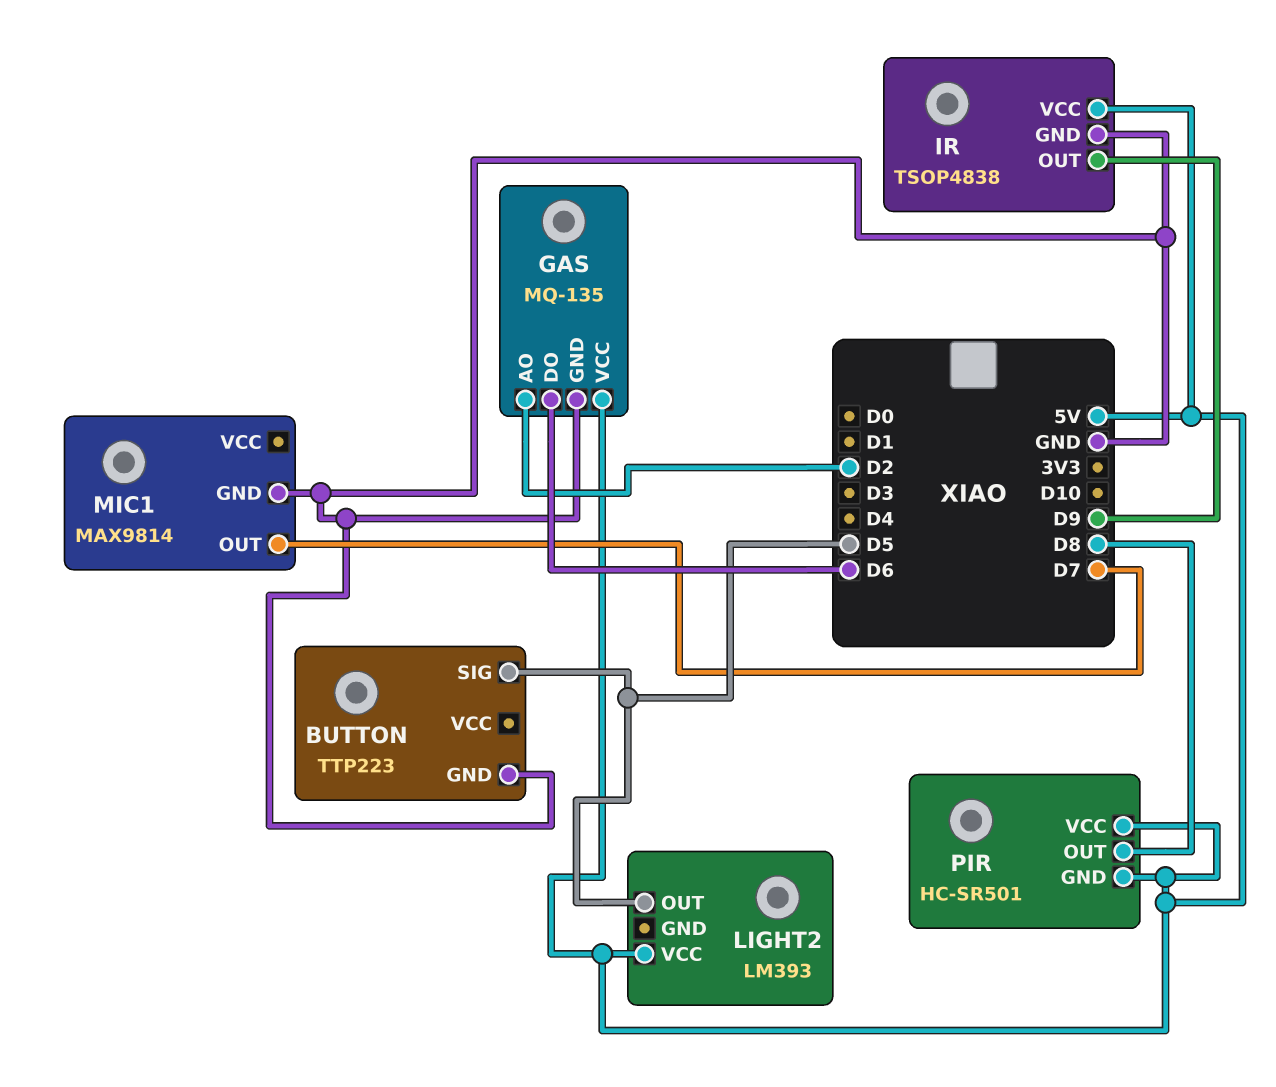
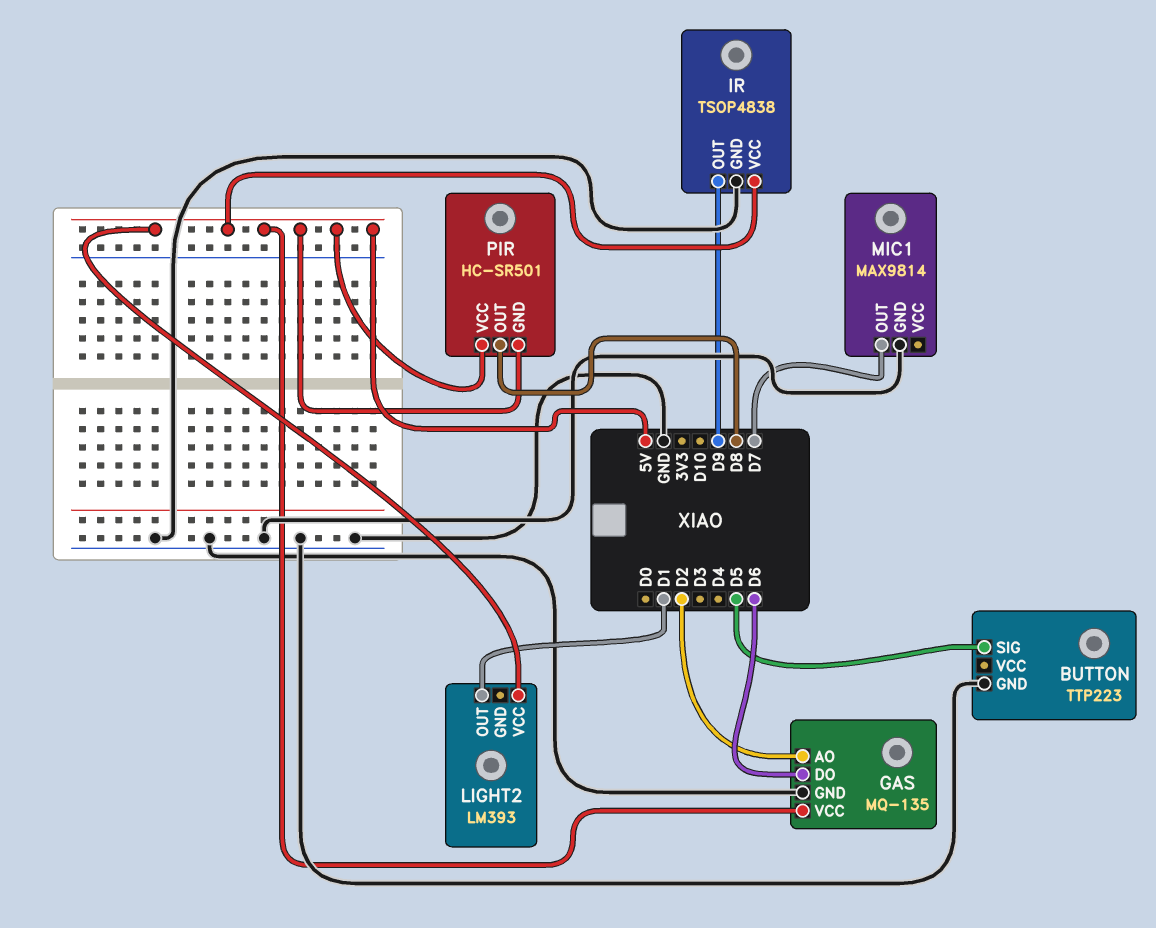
LIGHT2 pin OUT: D5 -> D1

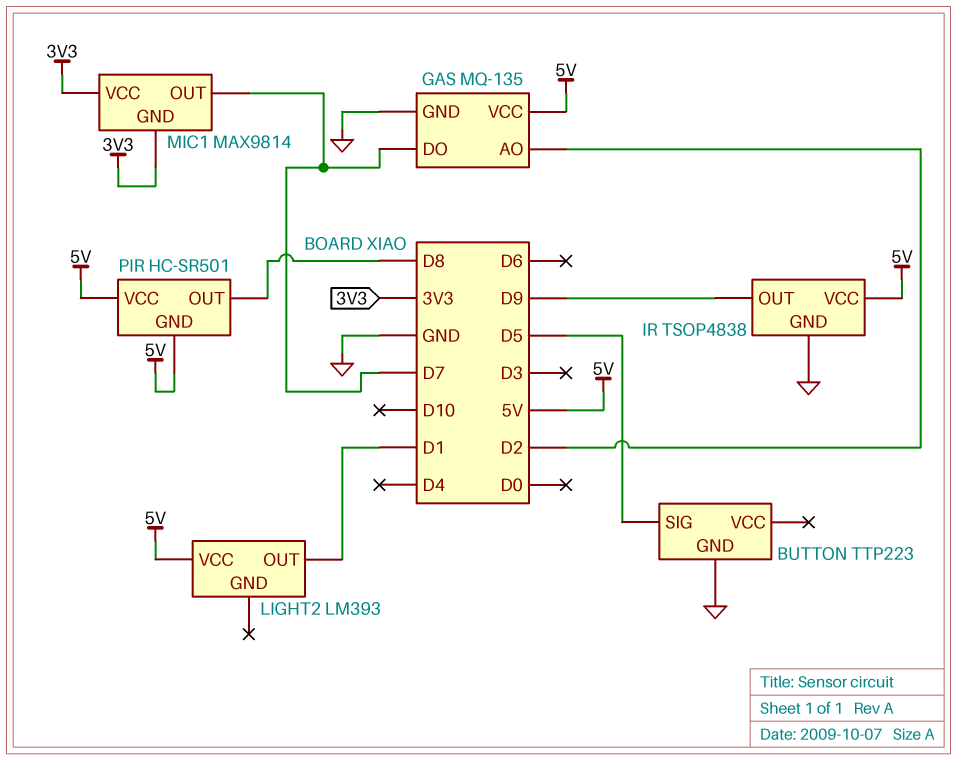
GAS pin DO: D6 -> D7
MIC1 pin GND: GND -> 3V3
MIC1 pin VCC: none -> 3V3

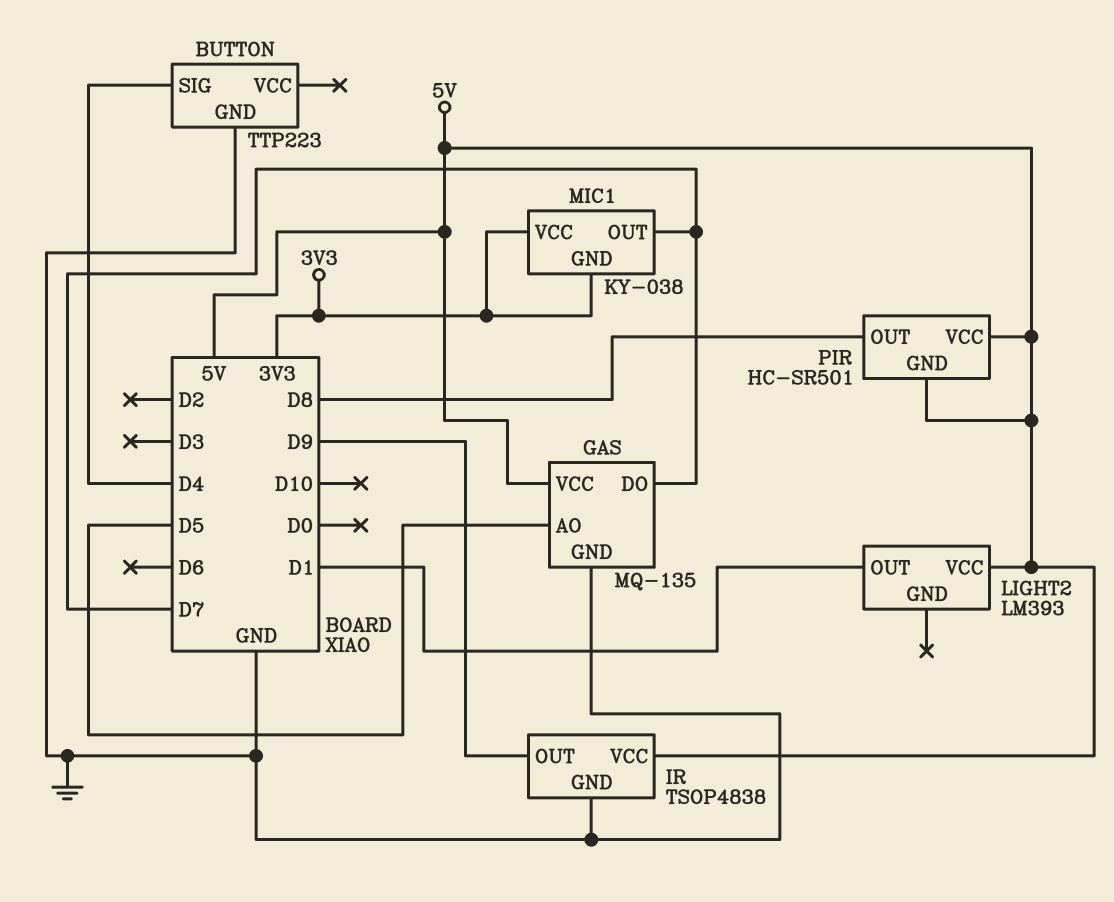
BUTTON pin SIG: D5 -> D4
GAS pin AO: D2 -> D5
MIC1: MAX9814 -> KY-038

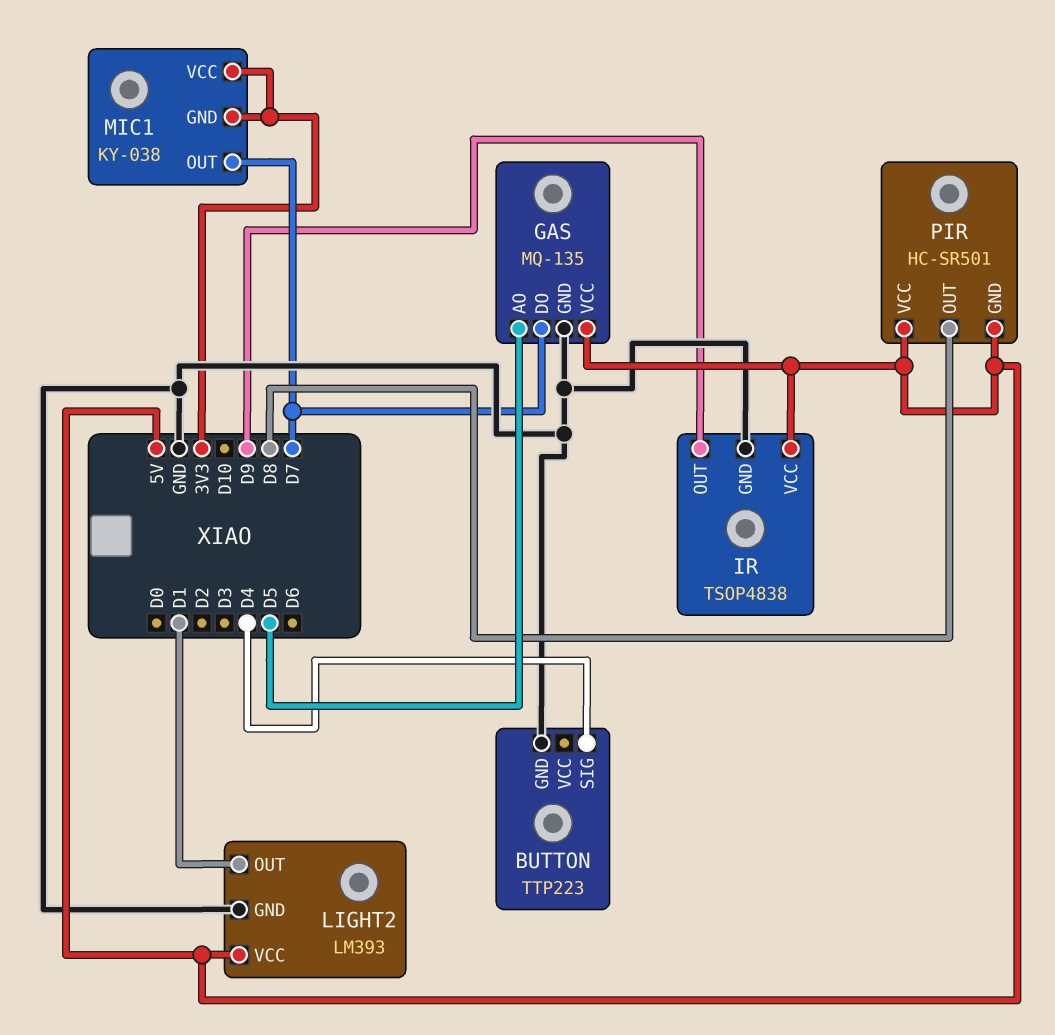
LIGHT2 pin GND: none -> GND

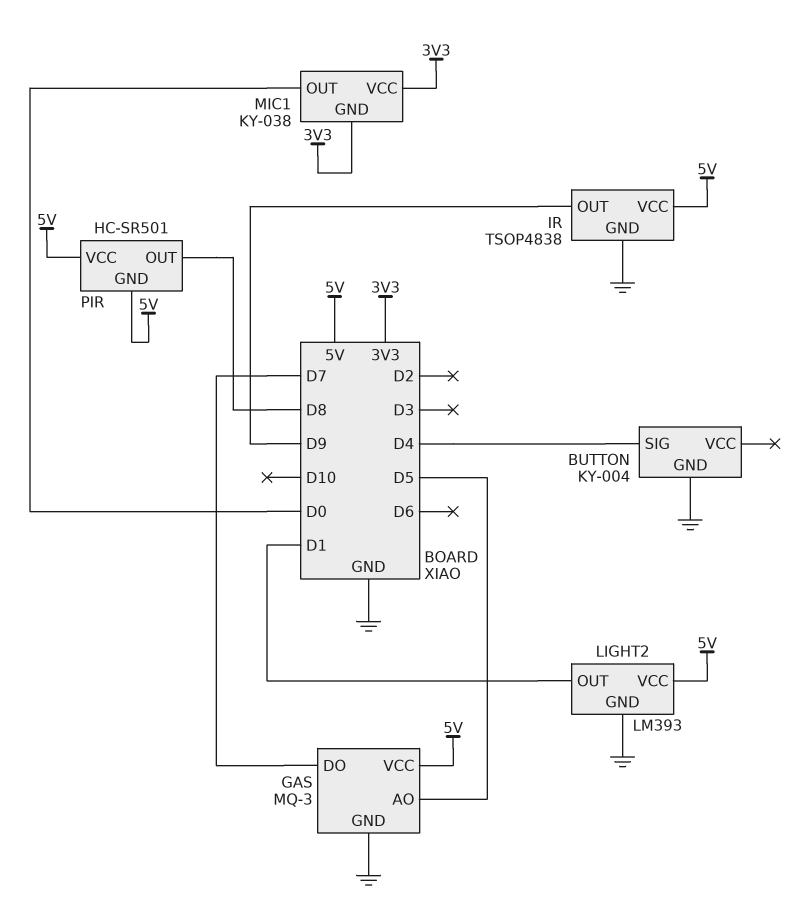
BUTTON: TTP223 -> KY-004
GAS: MQ-135 -> MQ-3
MIC1 pin OUT: D7 -> D0

